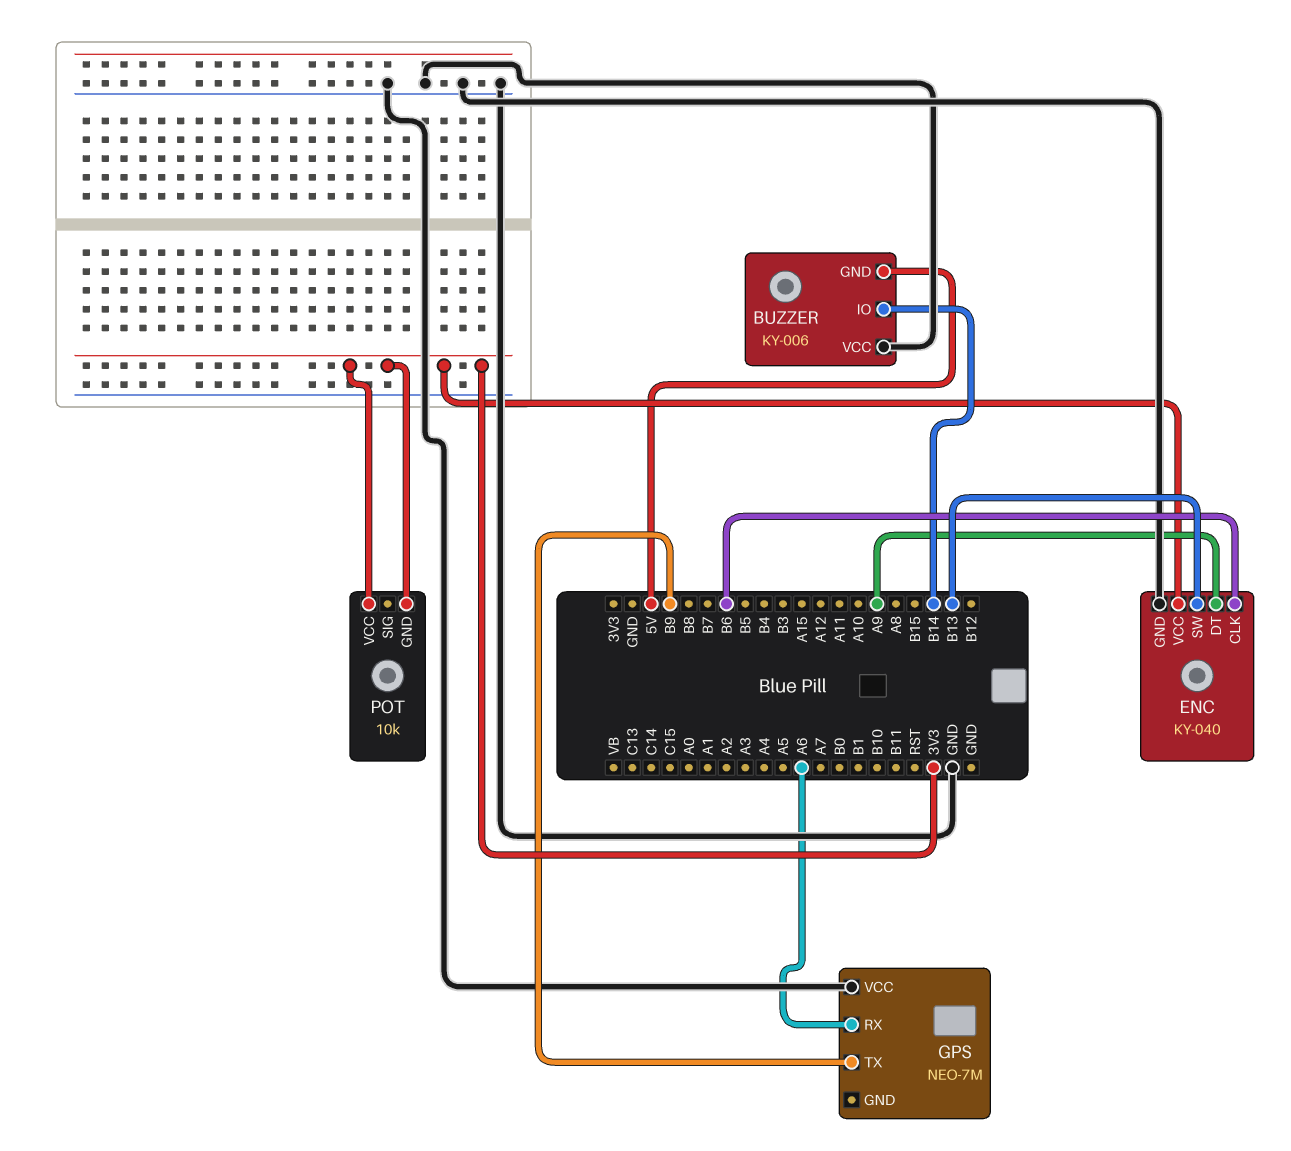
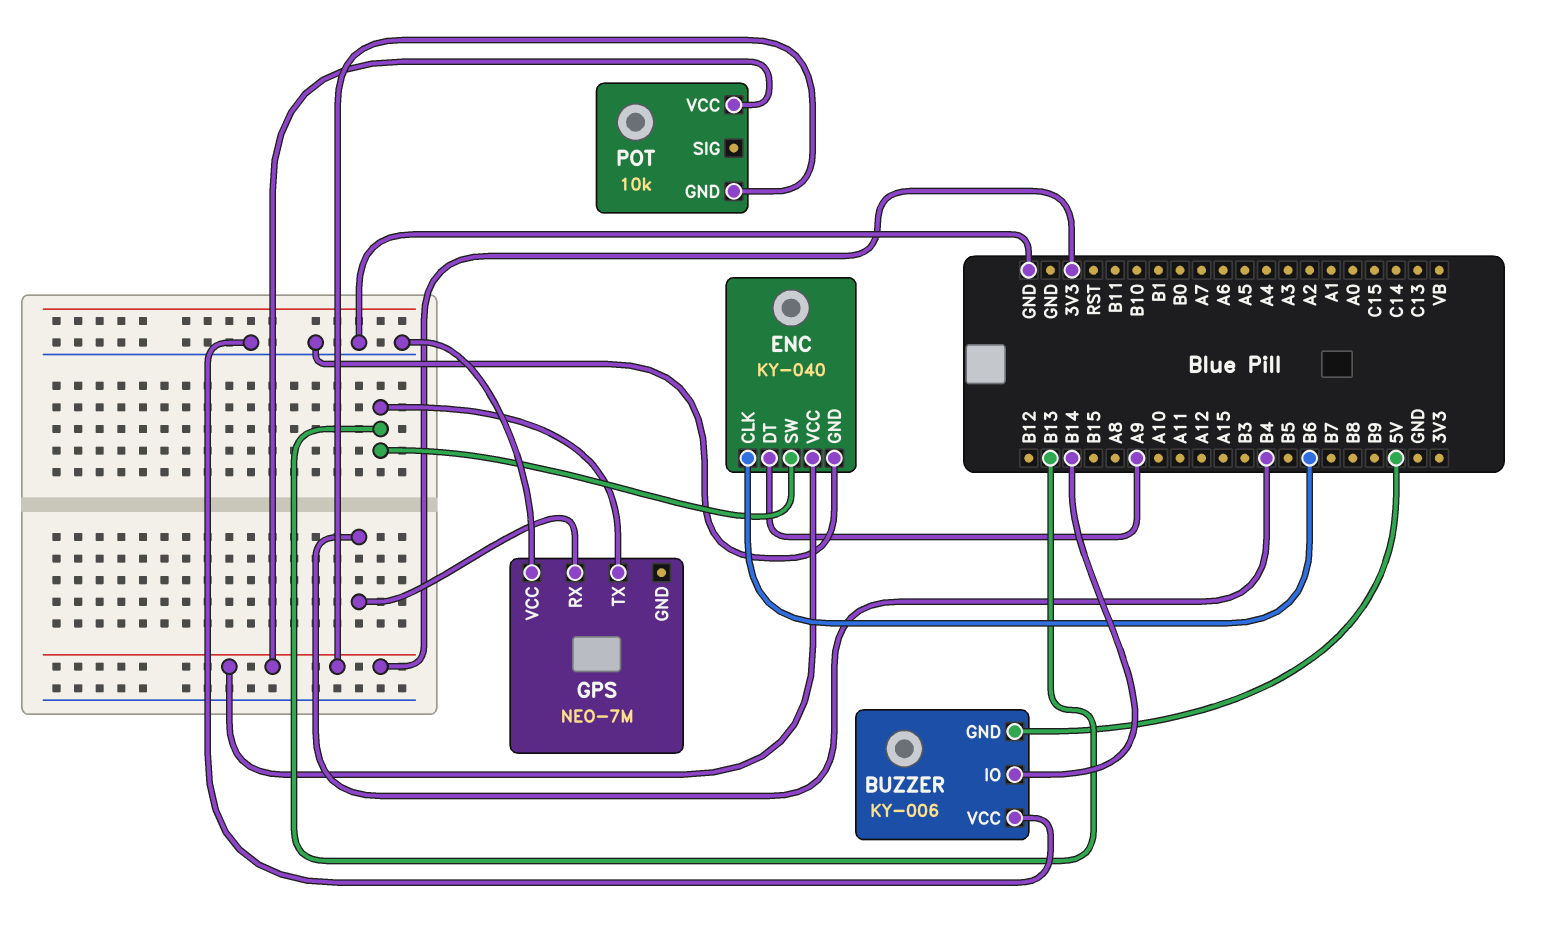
GPS pin RX: A6 -> B4
GPS pin TX: B9 -> B13

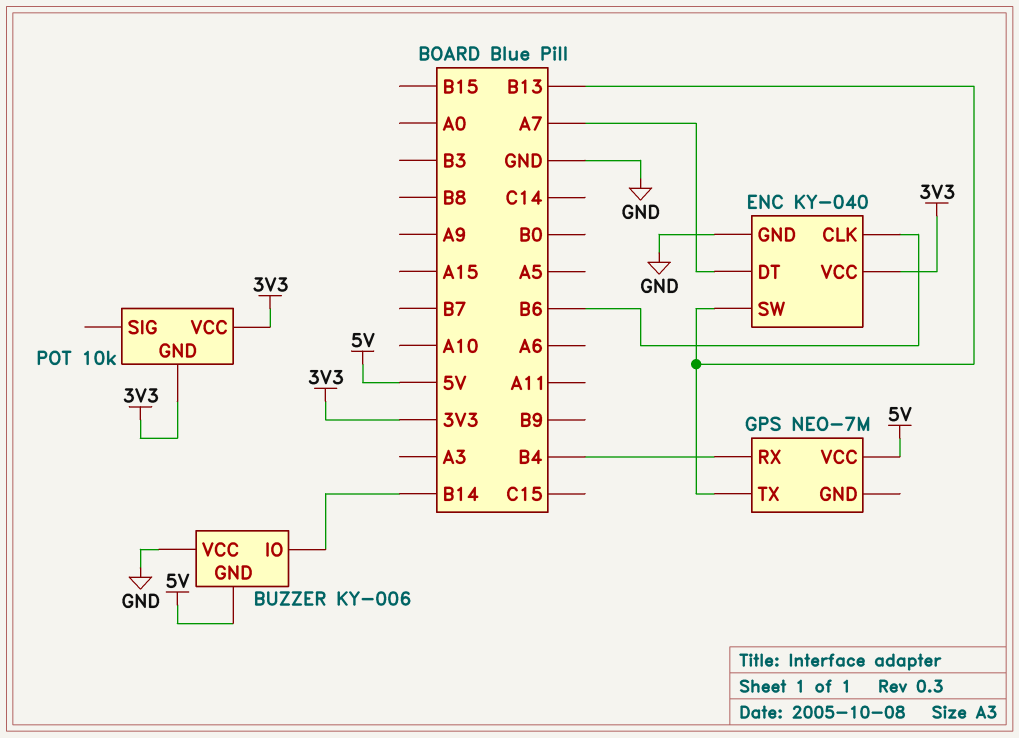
ENC pin DT: A9 -> A7
GPS pin VCC: GND -> 5V

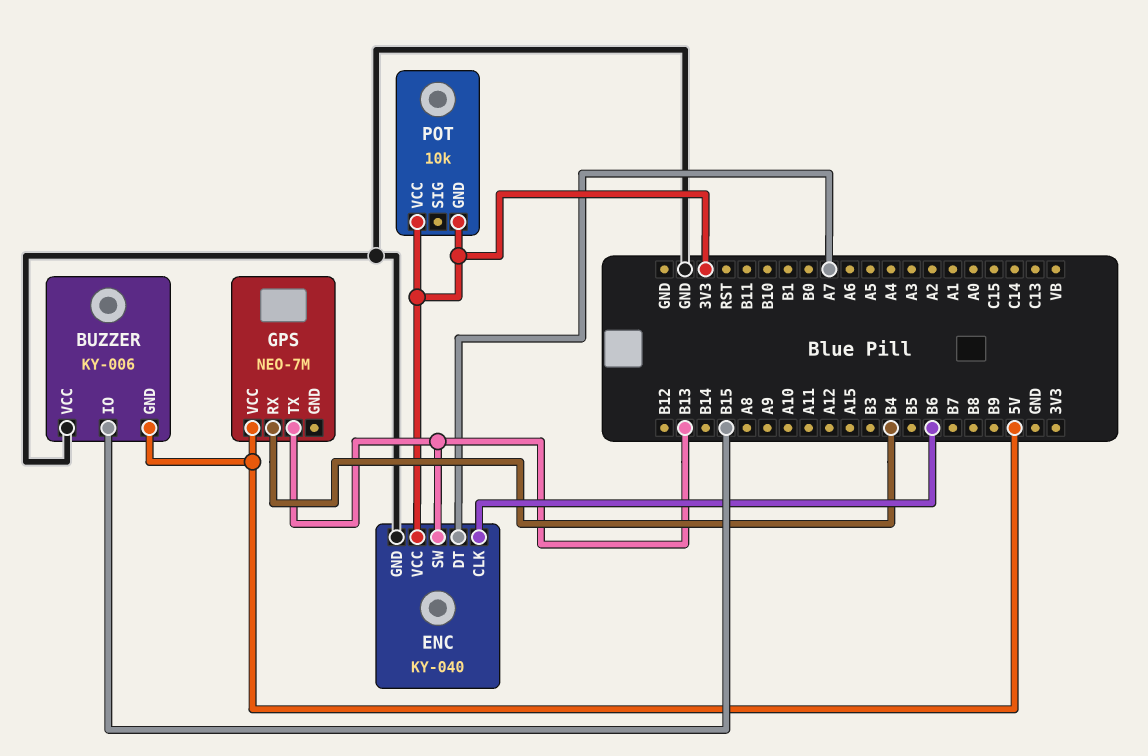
BUZZER pin IO: B14 -> B15

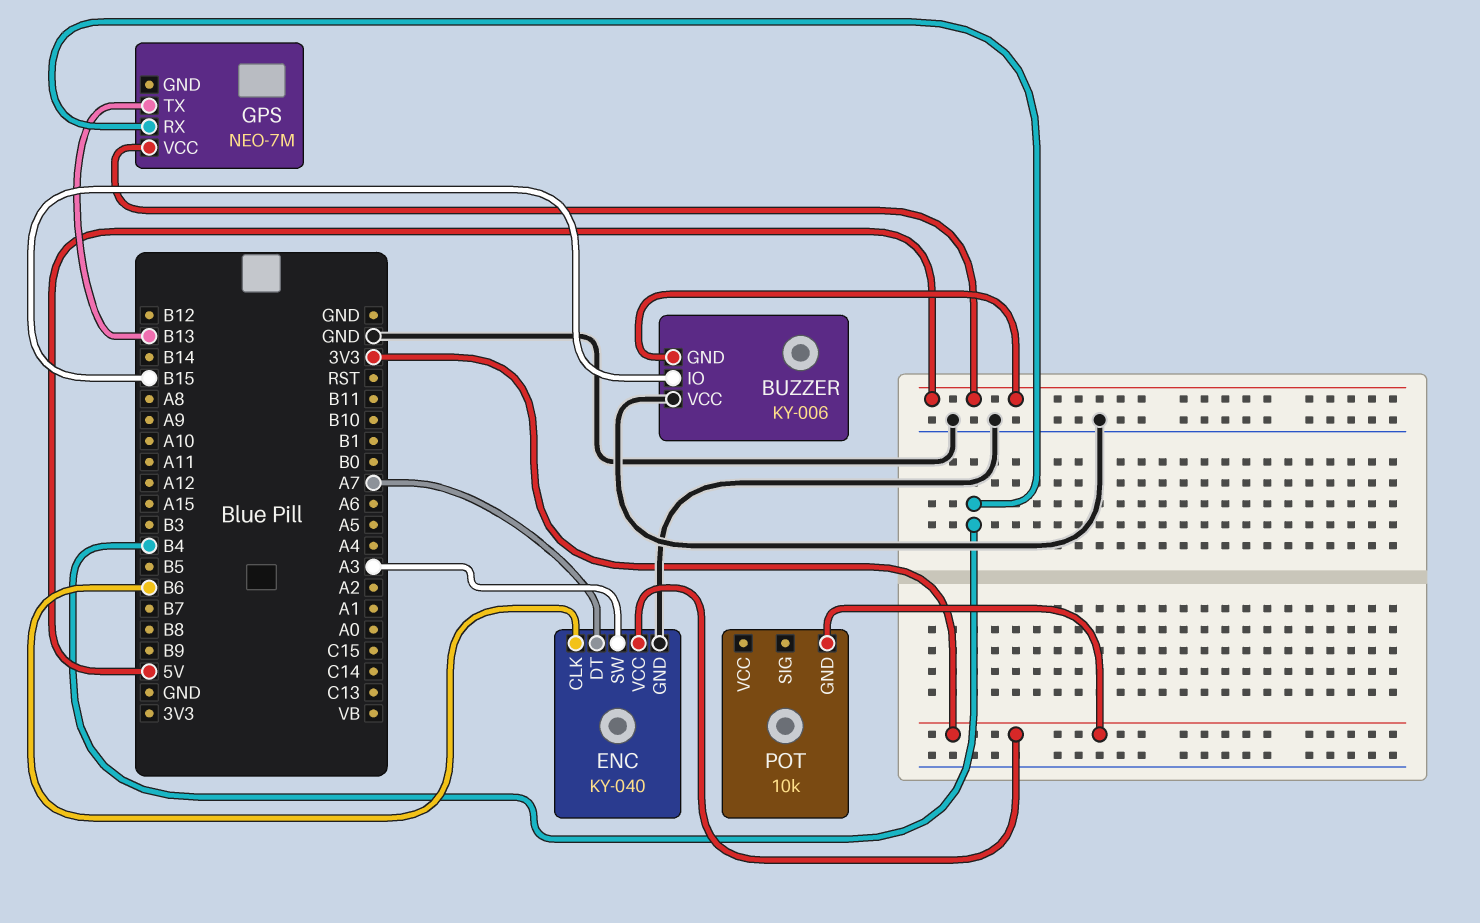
ENC pin SW: B13 -> A3
POT pin VCC: 3V3 -> none

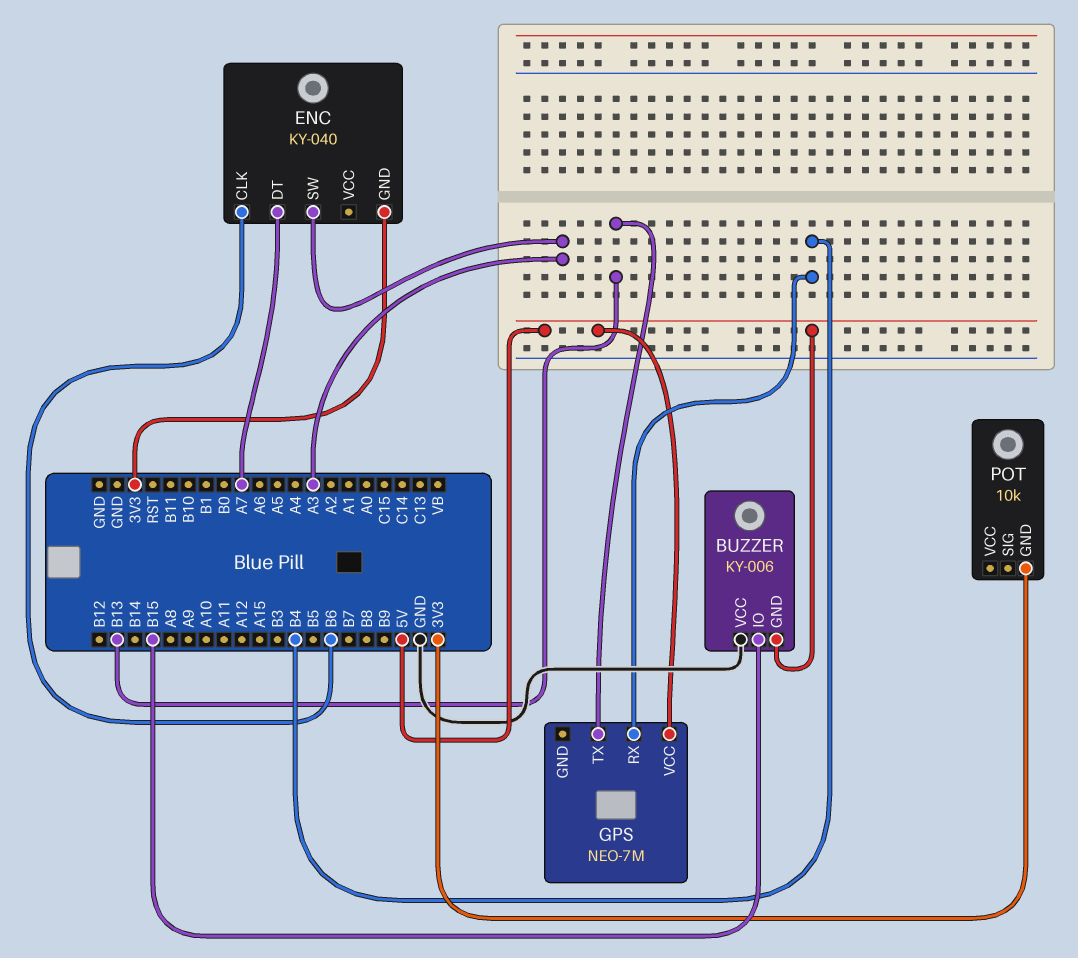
ENC pin GND: GND -> 3V3
ENC pin VCC: 3V3 -> none

